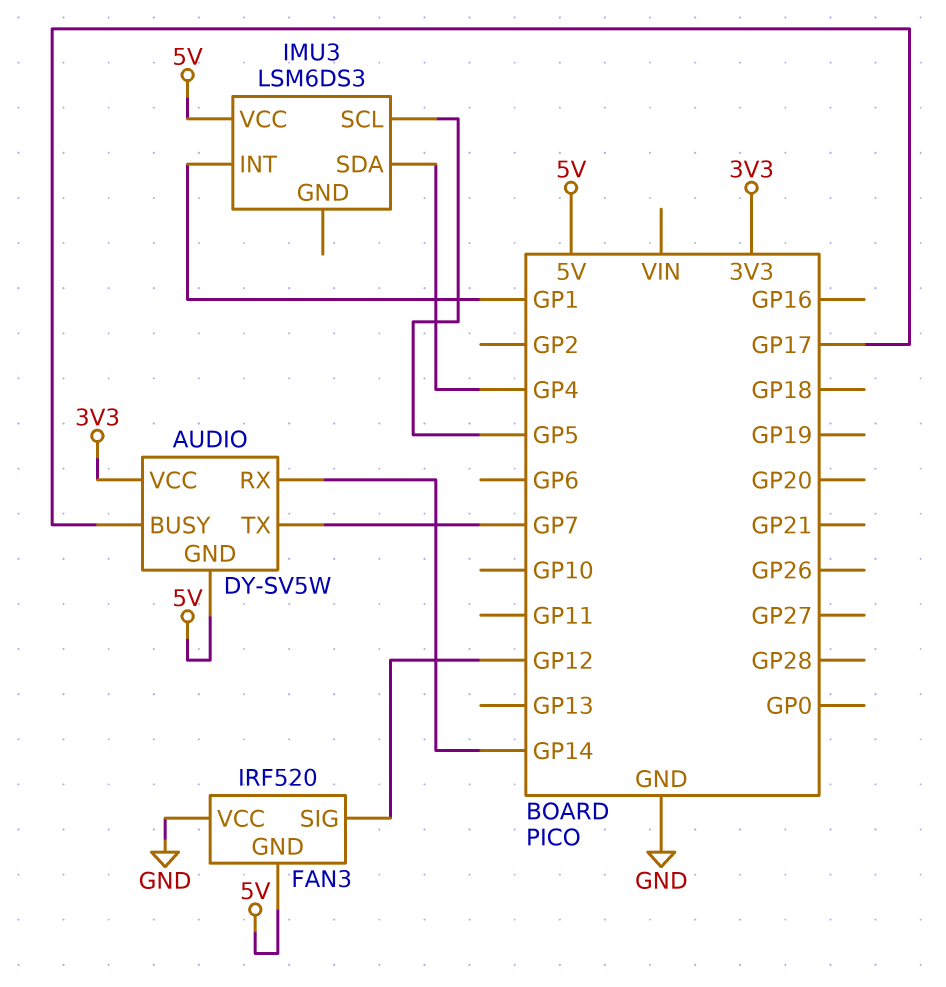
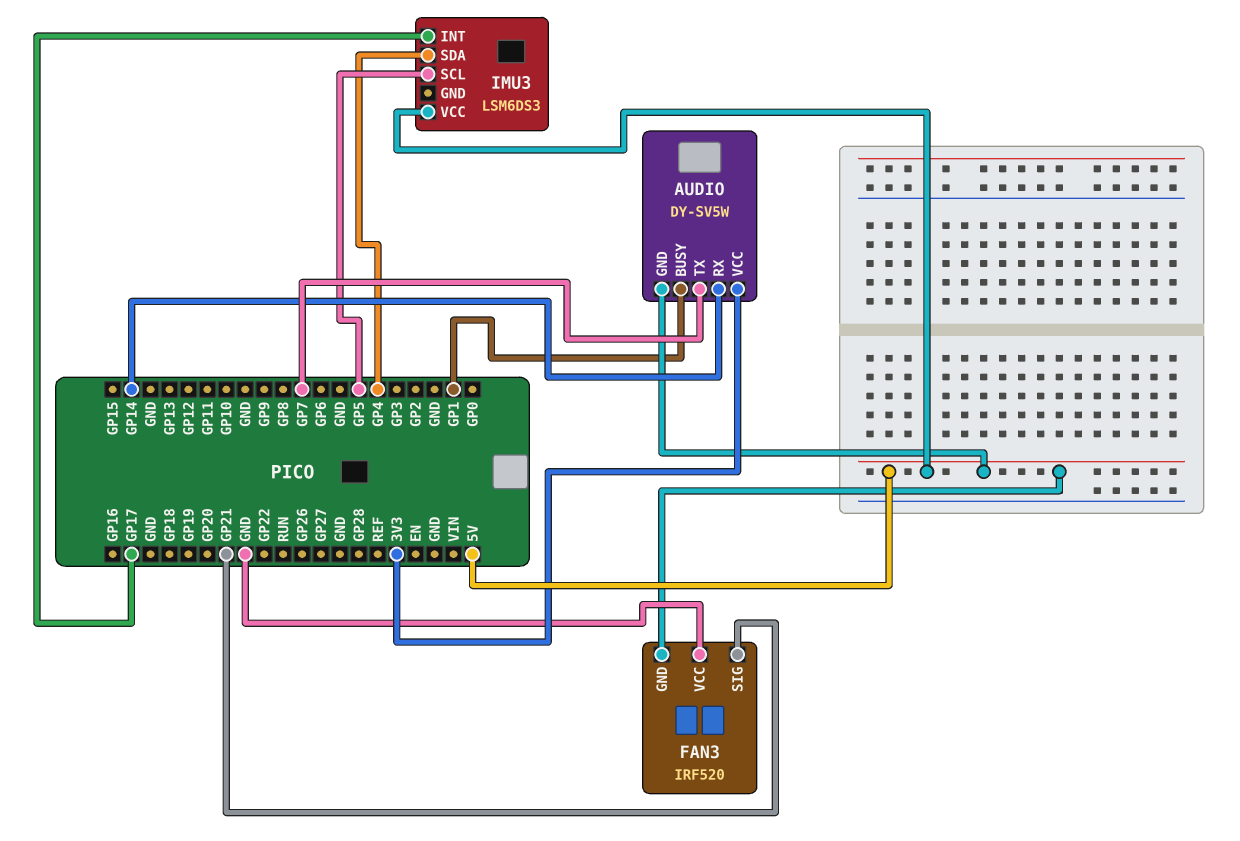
AUDIO pin BUSY: GP17 -> GP1
FAN3 pin SIG: GP12 -> GP21
IMU3 pin INT: GP1 -> GP17

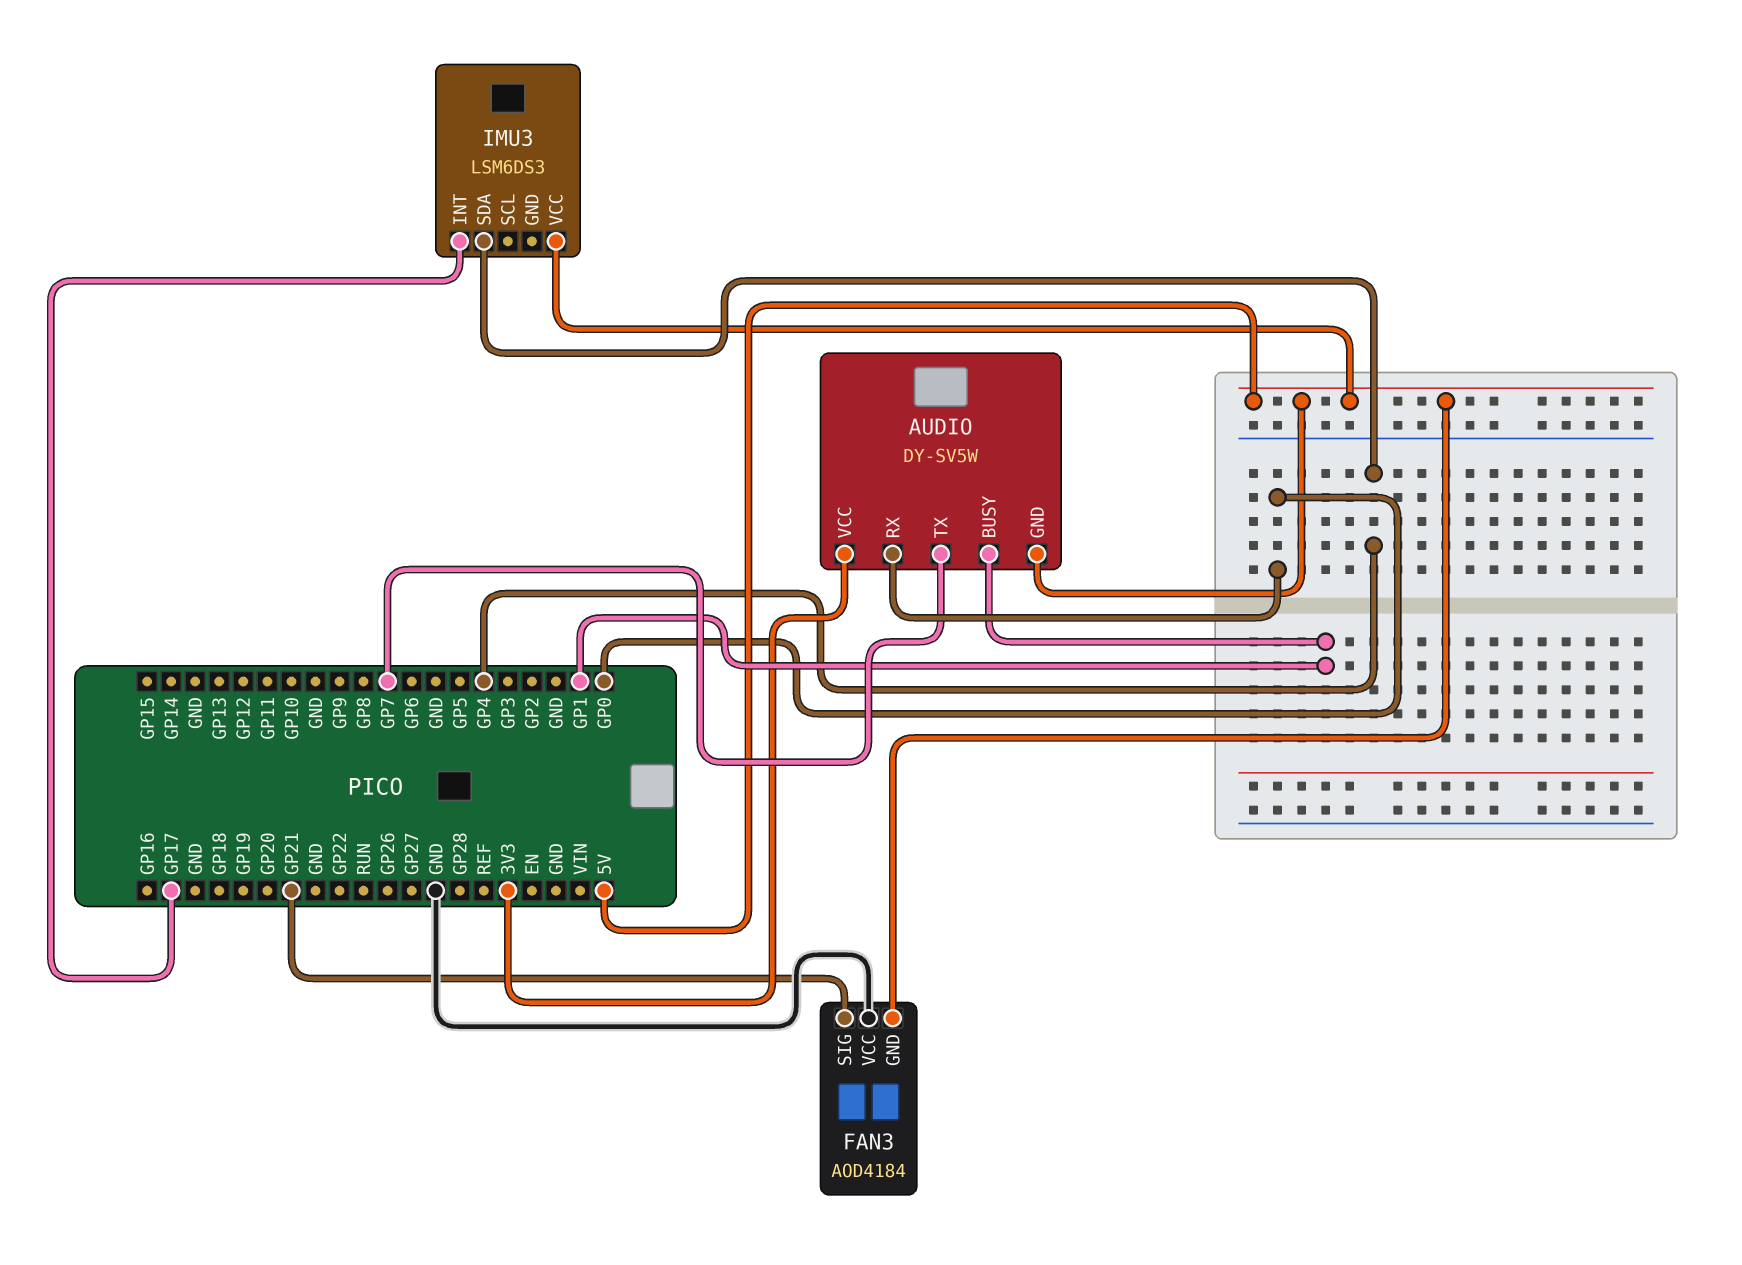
AUDIO pin RX: GP14 -> GP0
FAN3: IRF520 -> AOD4184
IMU3 pin SCL: GP5 -> none

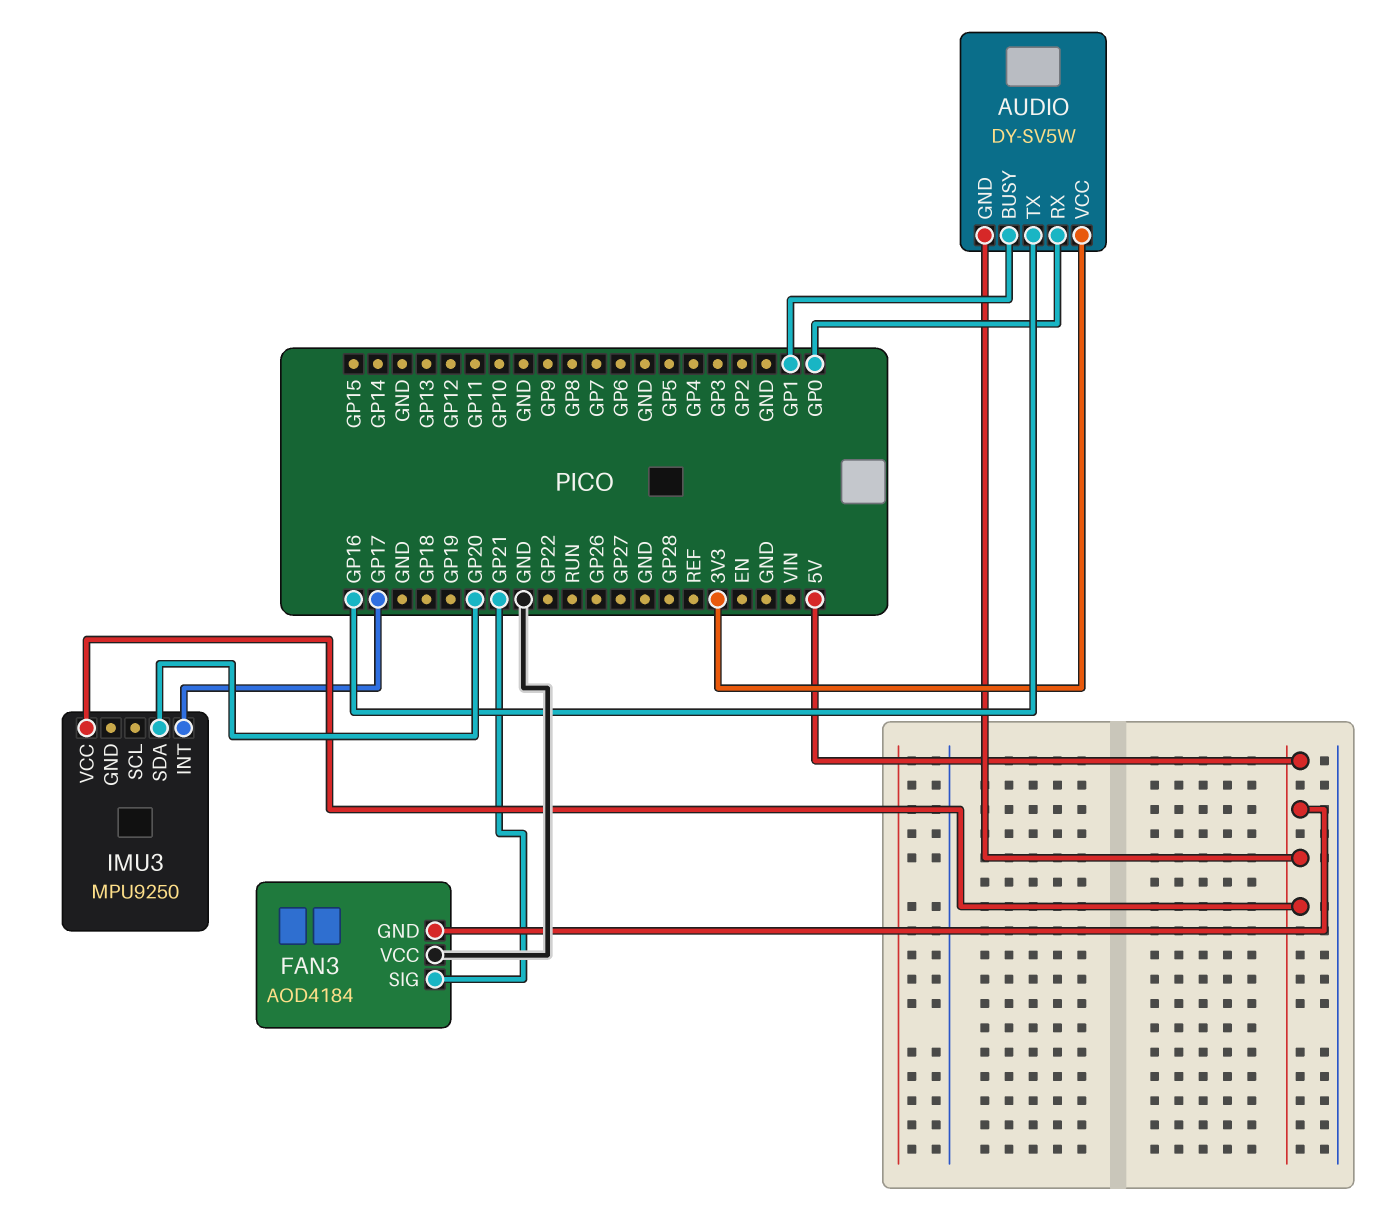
AUDIO pin TX: GP7 -> GP16
IMU3: LSM6DS3 -> MPU9250
IMU3 pin SDA: GP4 -> GP20

